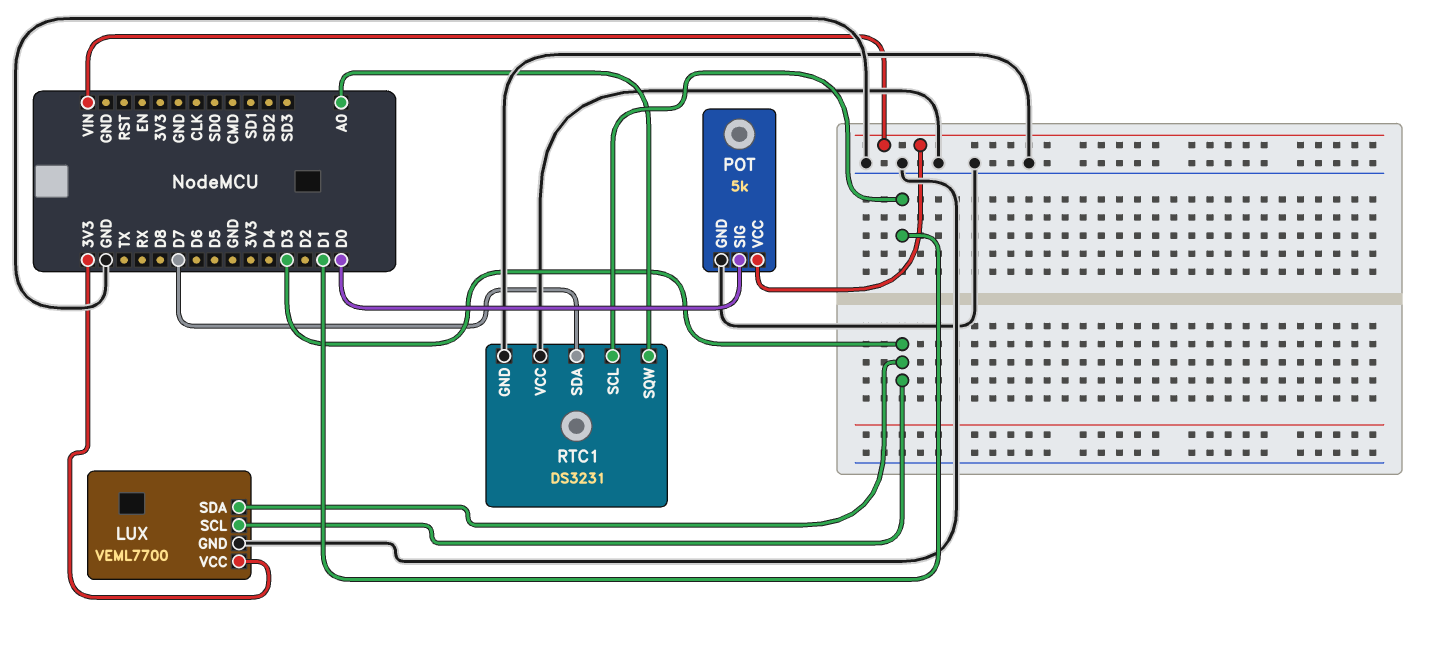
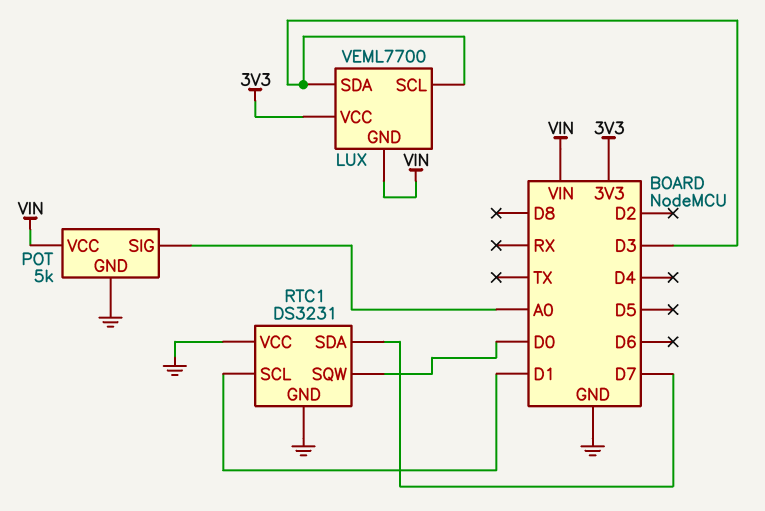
LUX pin GND: GND -> VIN
POT pin SIG: D0 -> A0
RTC1 pin SQW: A0 -> D0

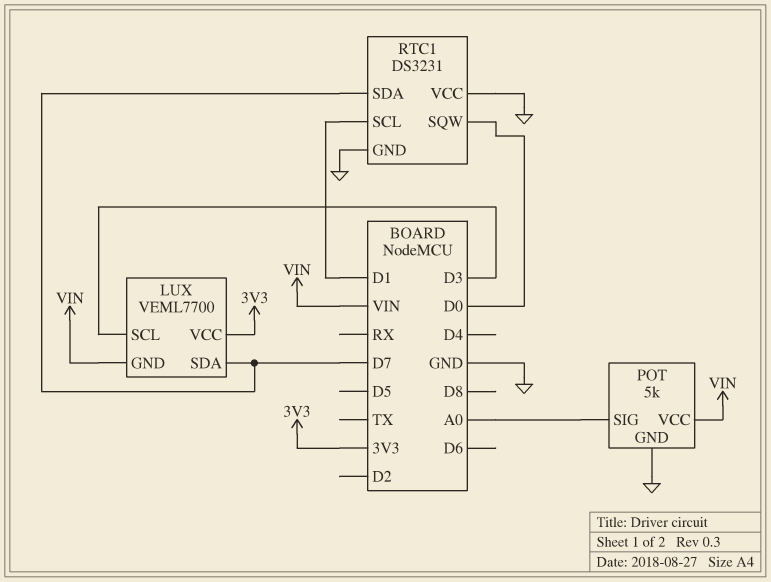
LUX pin SDA: D3 -> D7

